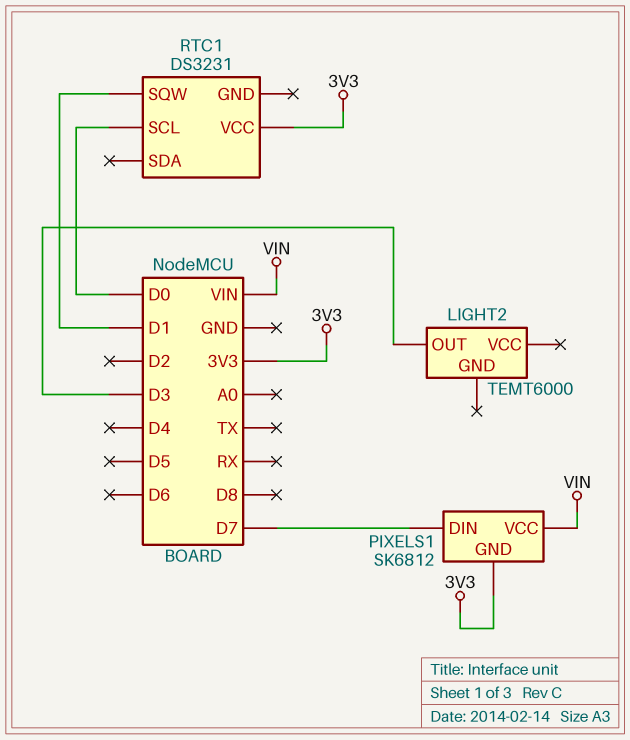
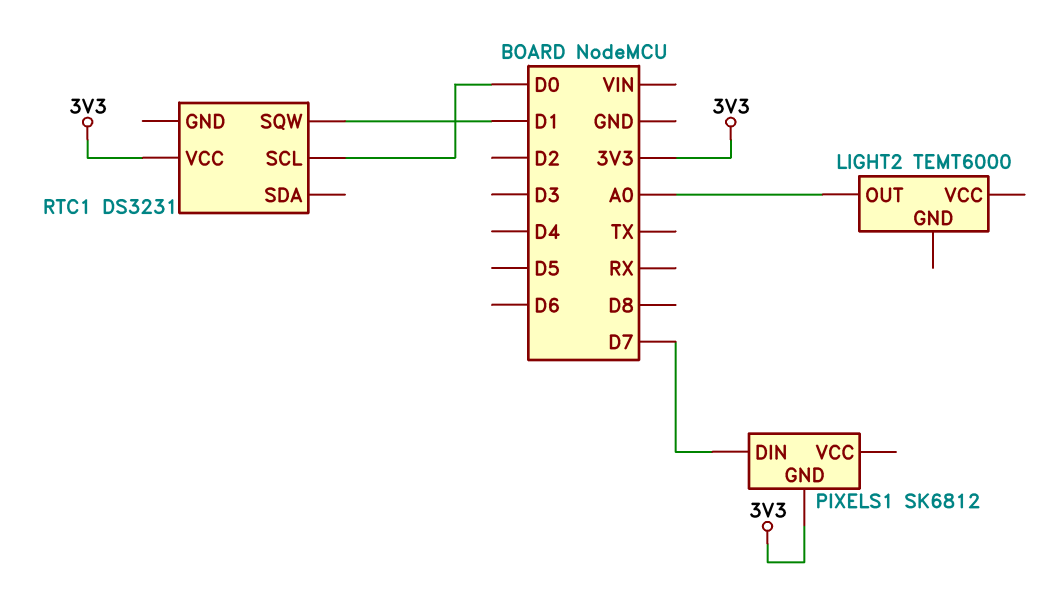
LIGHT2 pin OUT: D3 -> A0
PIXELS1 pin VCC: VIN -> none

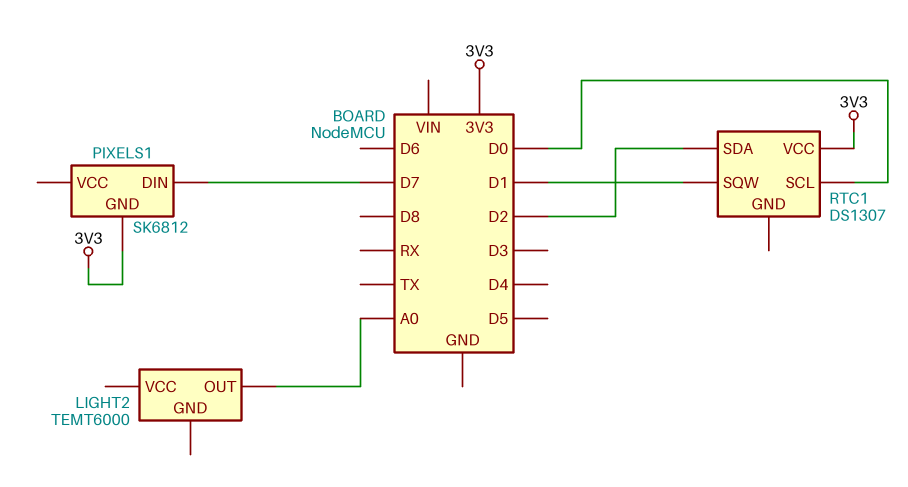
RTC1: DS3231 -> DS1307
RTC1 pin SDA: none -> D2

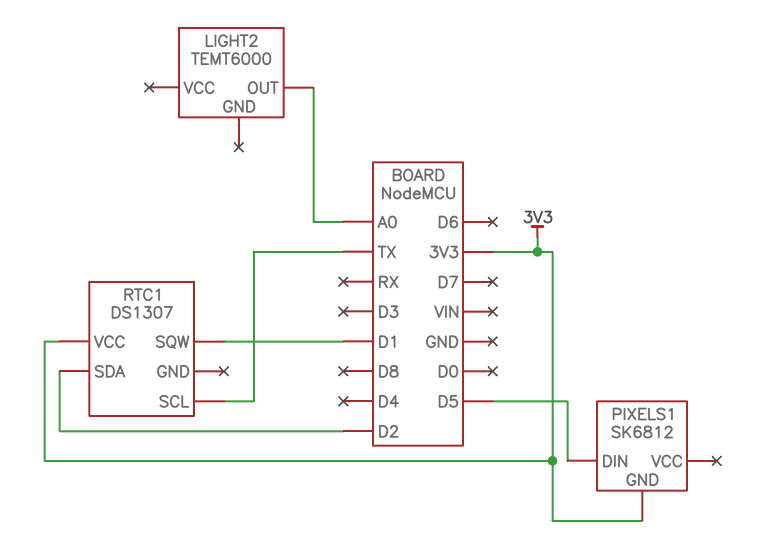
PIXELS1 pin DIN: D7 -> D5
RTC1 pin SCL: D0 -> TX

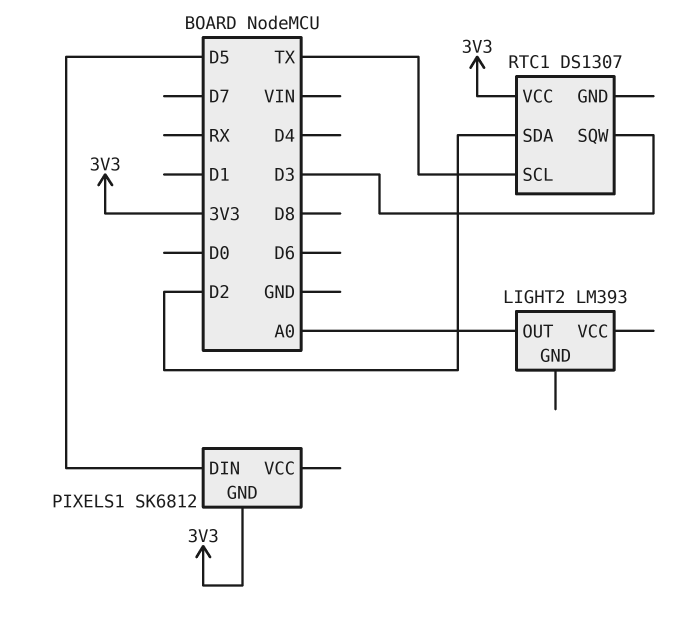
LIGHT2: TEMT6000 -> LM393
RTC1 pin SQW: D1 -> D3

